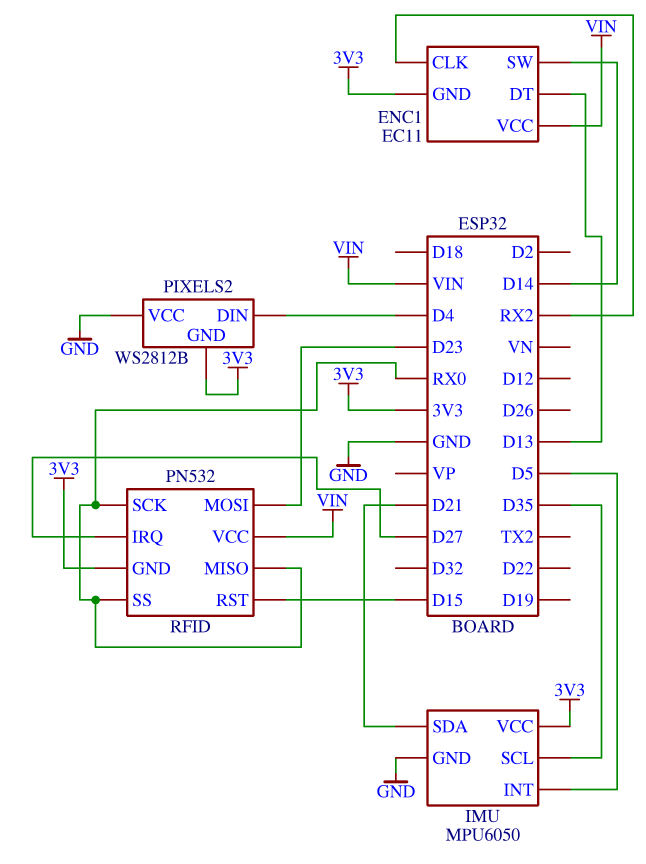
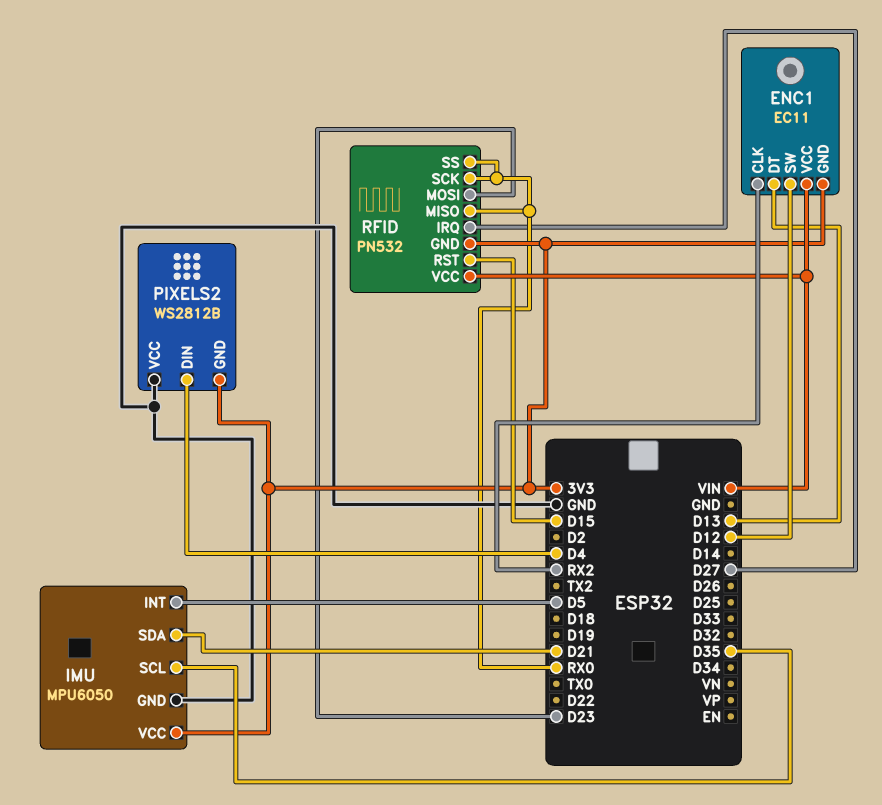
ENC1 pin SW: D14 -> D12

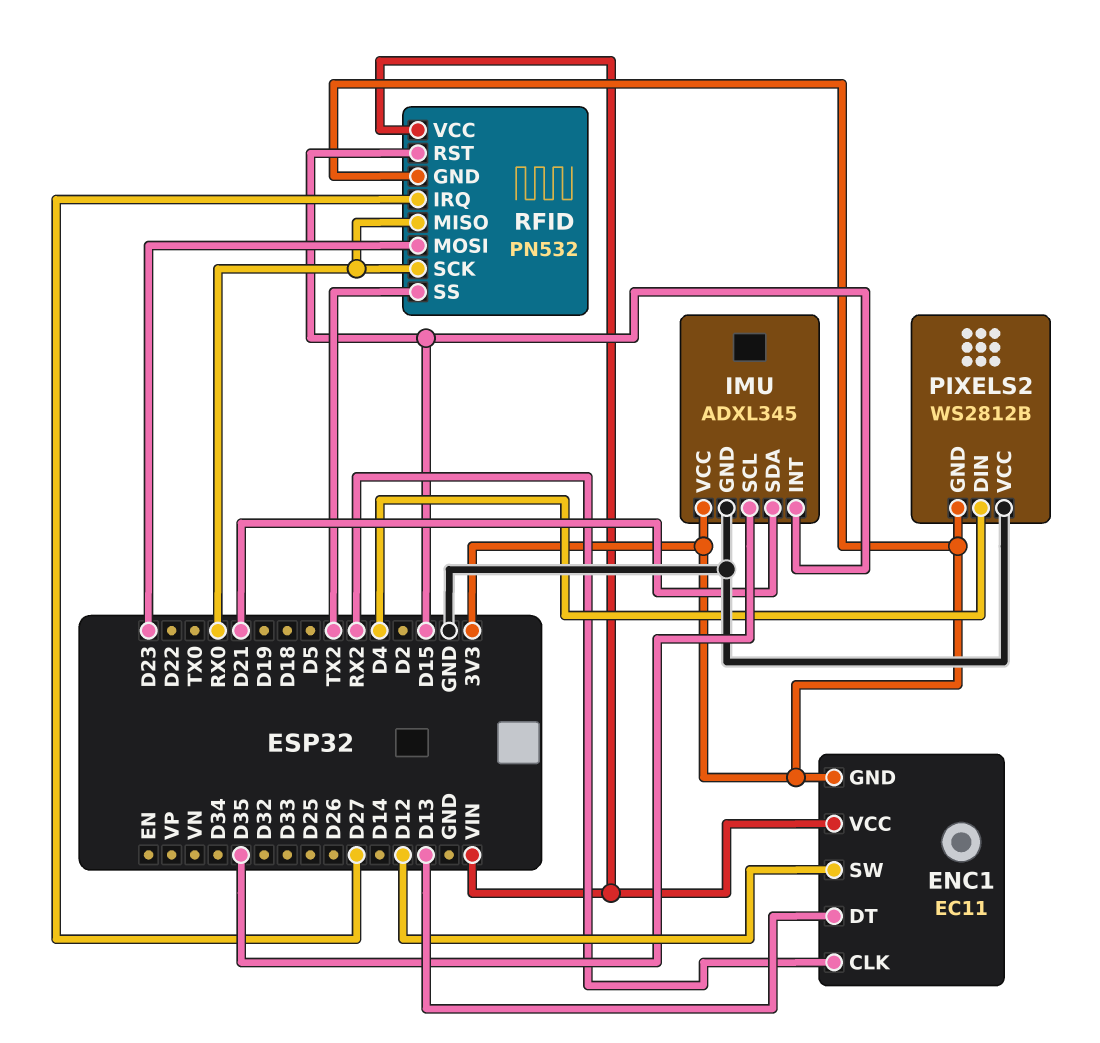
IMU: MPU6050 -> ADXL345
IMU pin INT: D5 -> D15
RFID pin SS: RX0 -> TX2

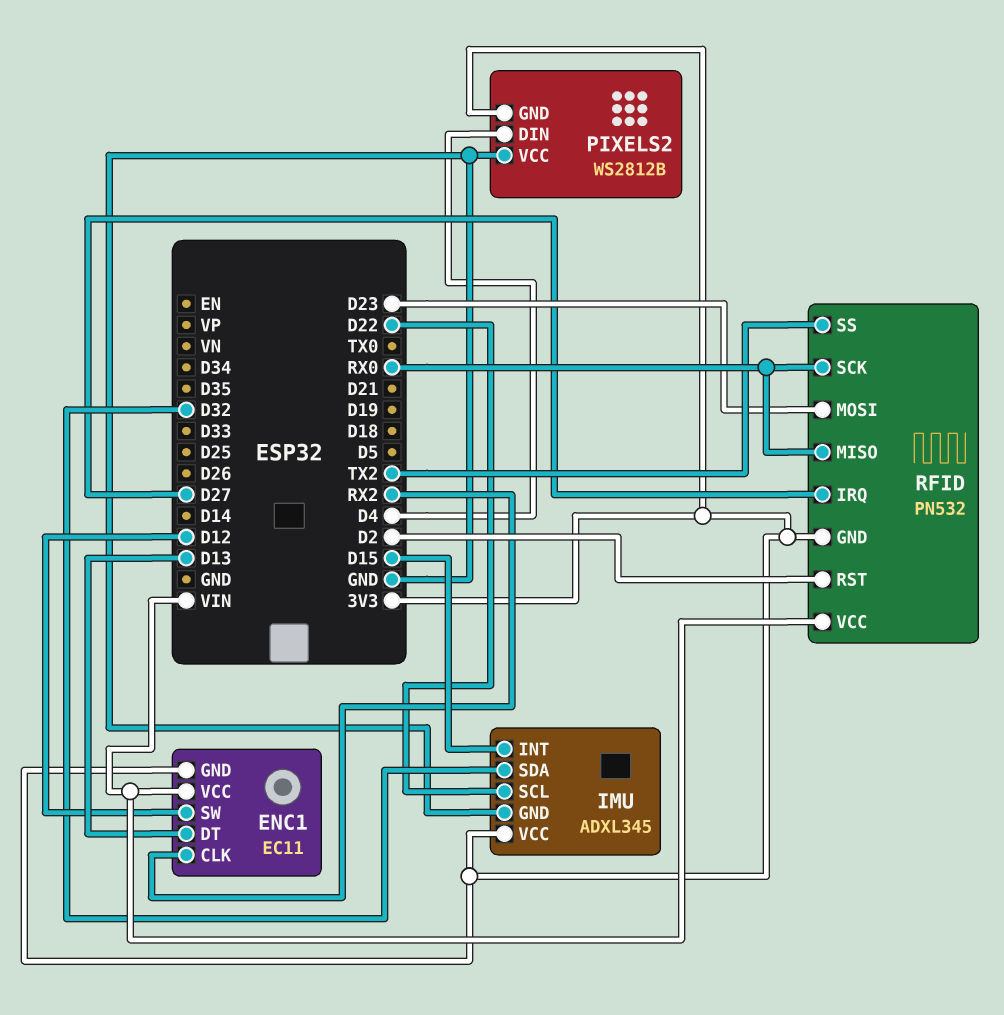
IMU pin SCL: D35 -> D22
IMU pin SDA: D21 -> D32
RFID pin RST: D15 -> D2

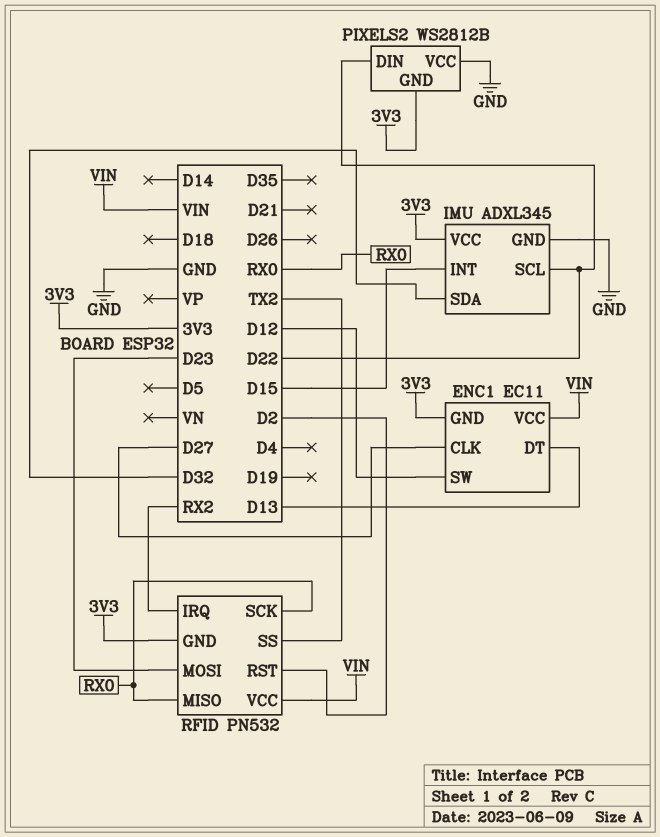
ENC1 pin CLK: RX2 -> D27
PIXELS2 pin DIN: D4 -> D22
RFID pin IRQ: D27 -> RX2

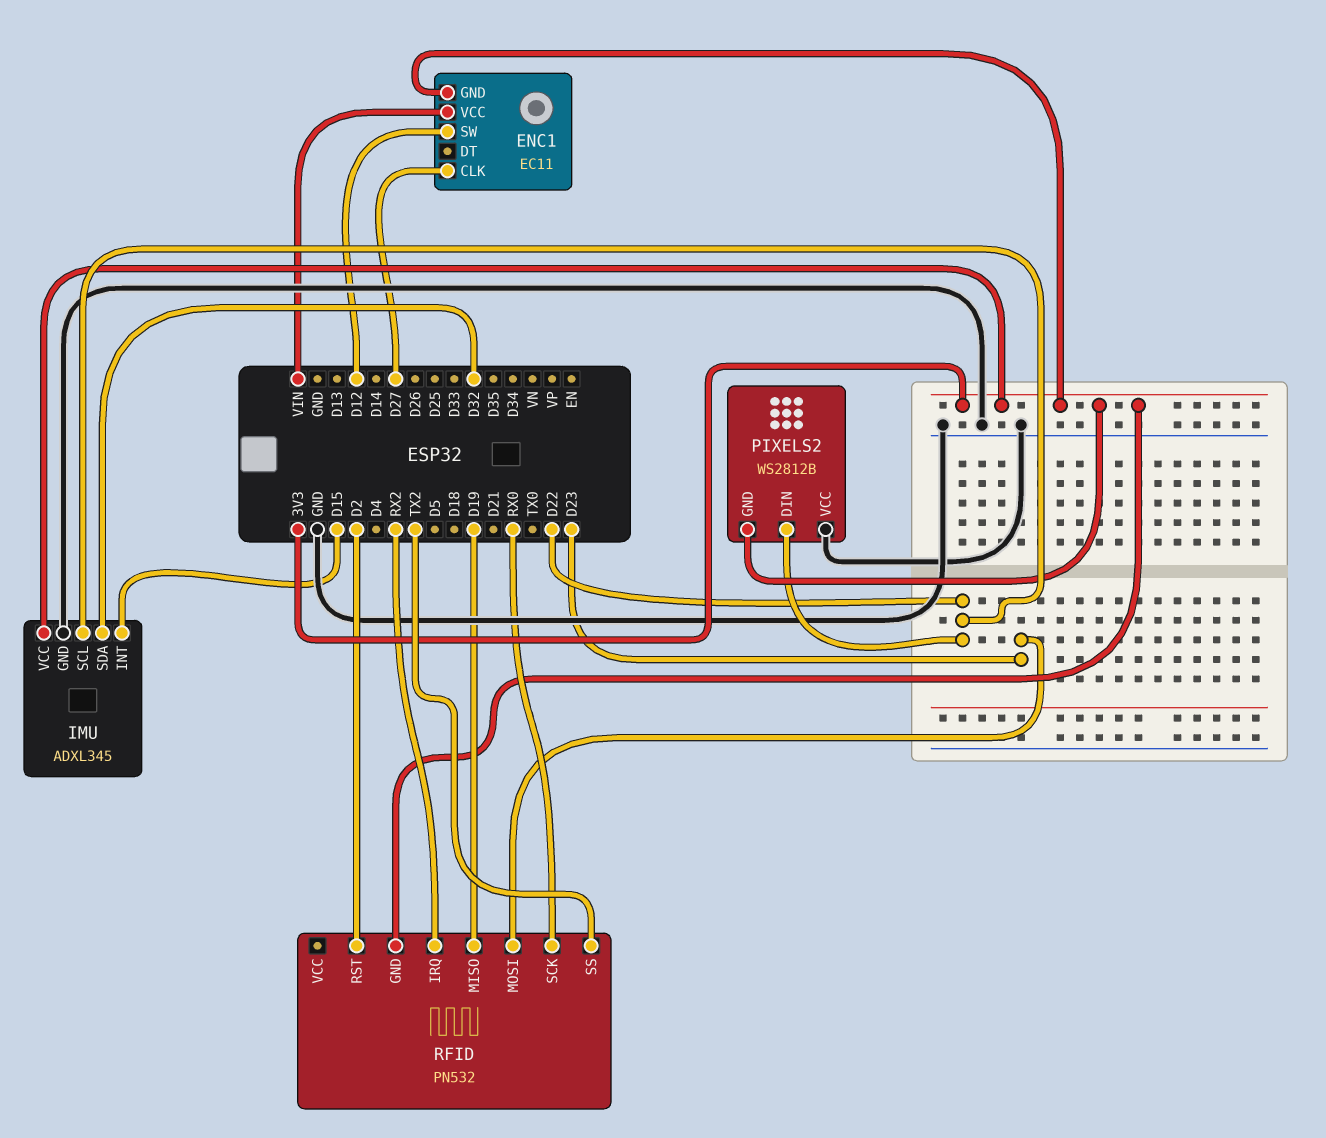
ENC1 pin DT: D13 -> none
RFID pin MISO: RX0 -> D19
RFID pin VCC: VIN -> none

